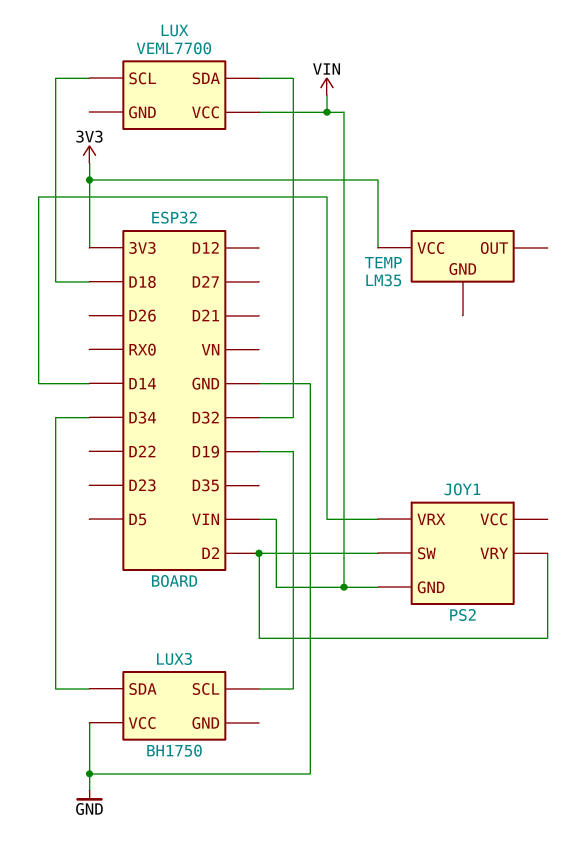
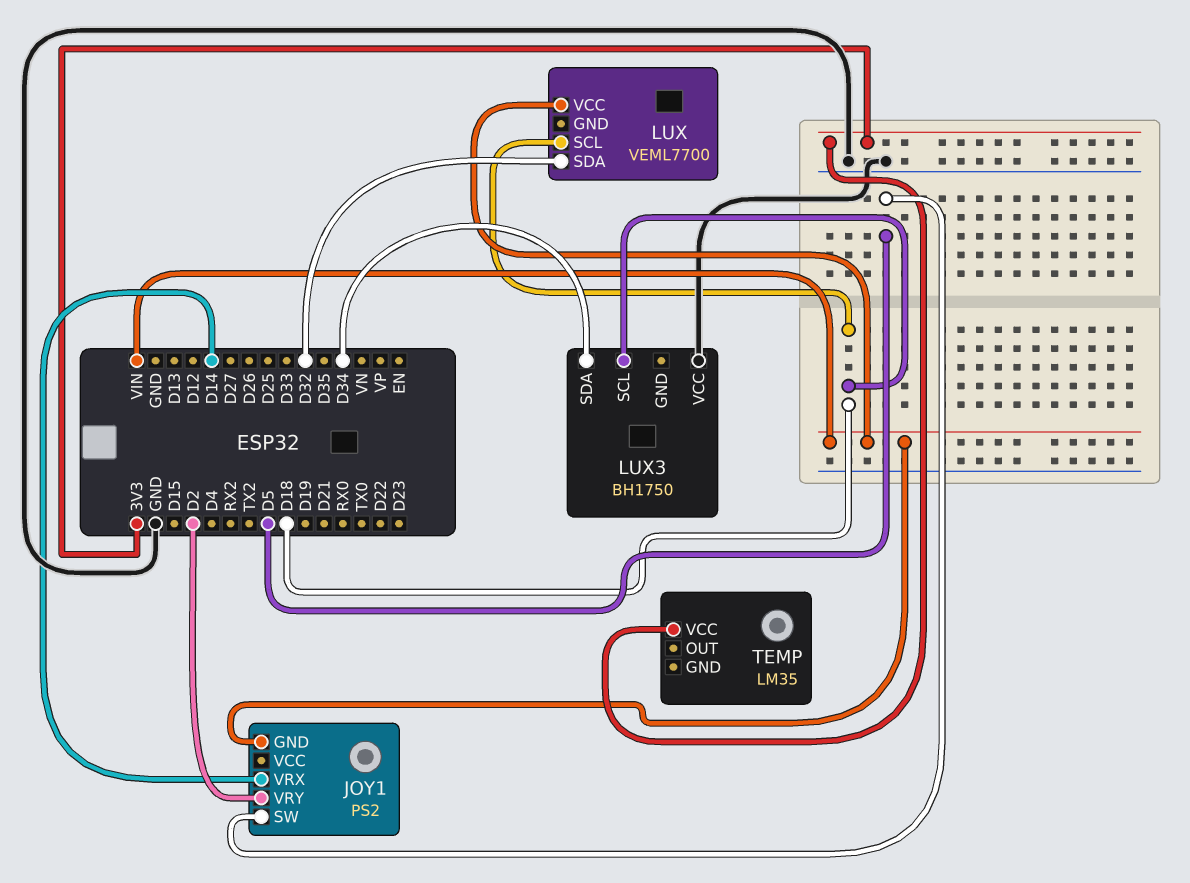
JOY1 pin SW: D2 -> D5
LUX3 pin SCL: D19 -> D18

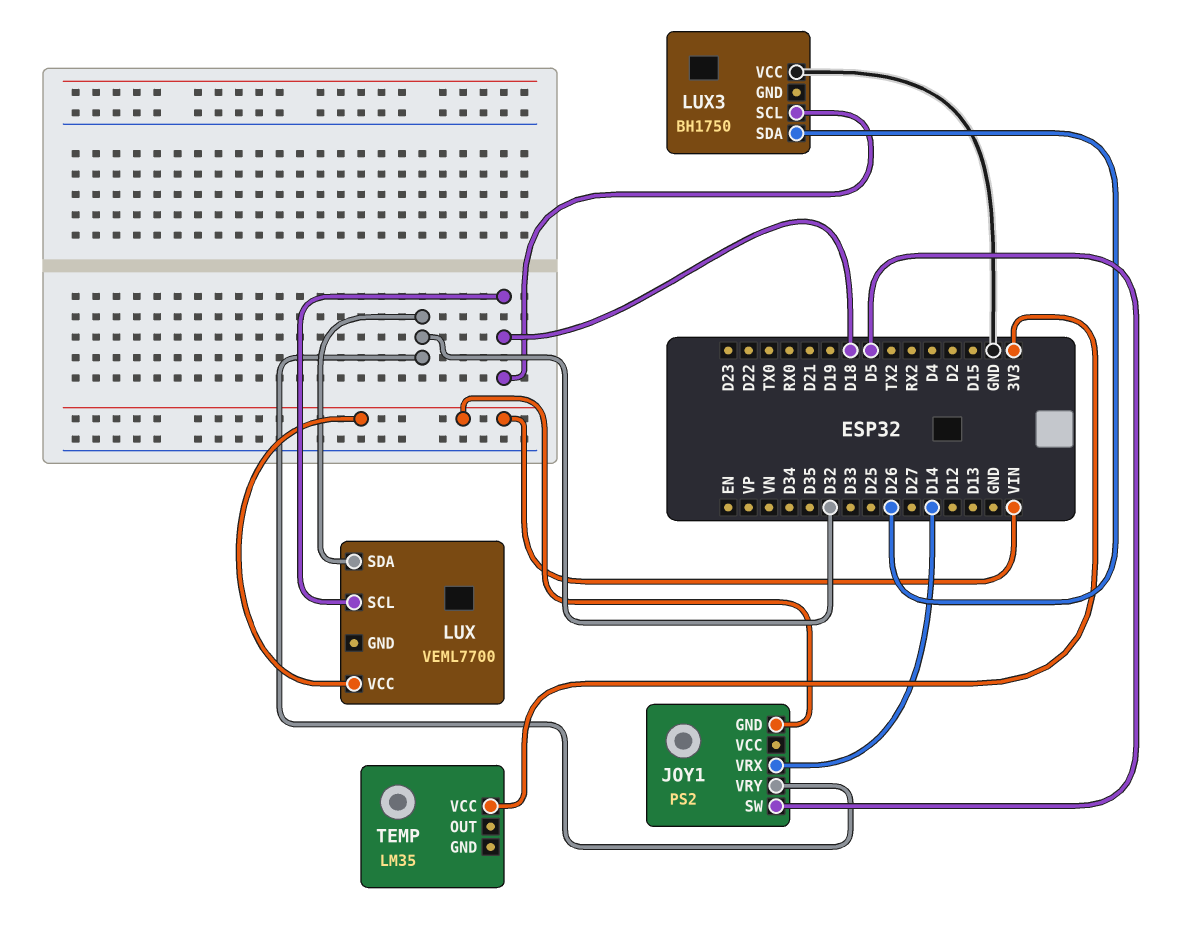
JOY1 pin VRY: D2 -> D32
LUX3 pin SDA: D34 -> D26

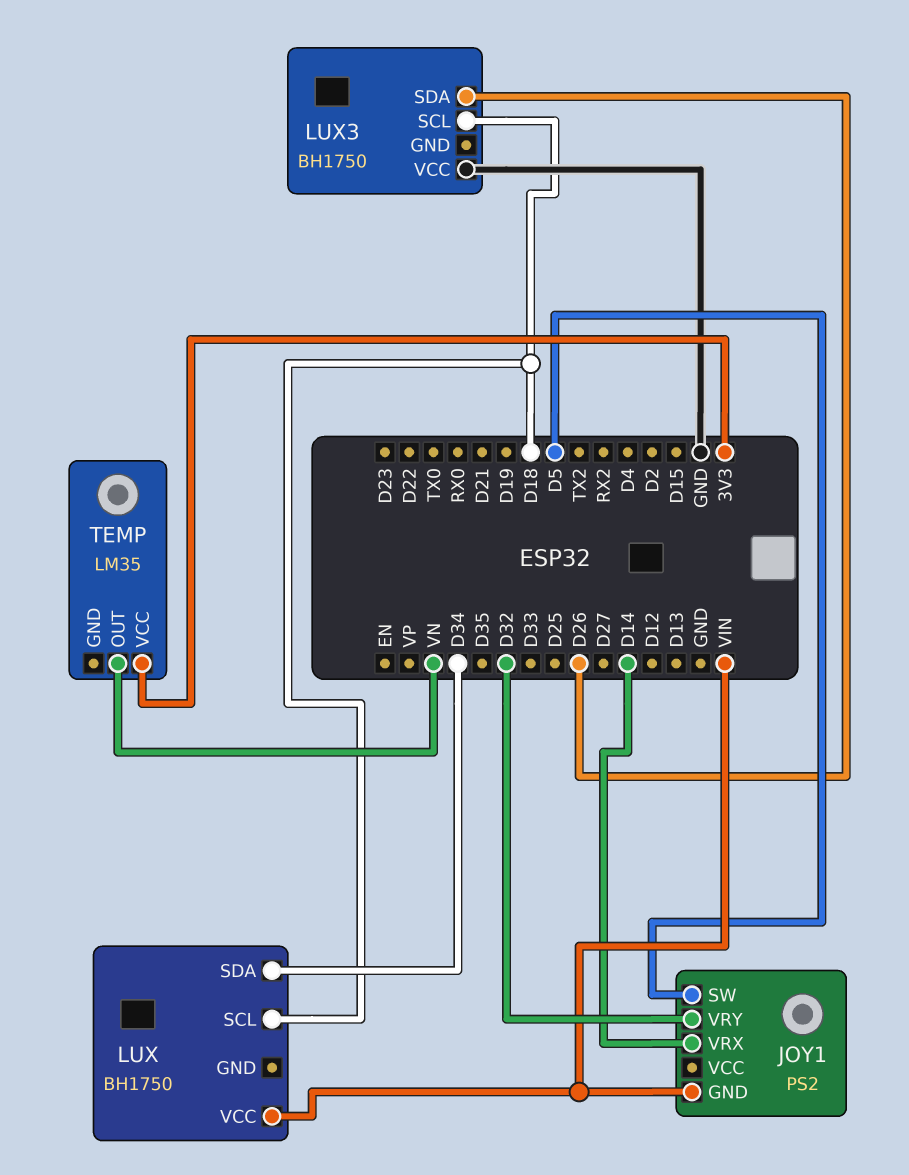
LUX: VEML7700 -> BH1750
LUX pin SDA: D32 -> D34
TEMP pin OUT: none -> VN

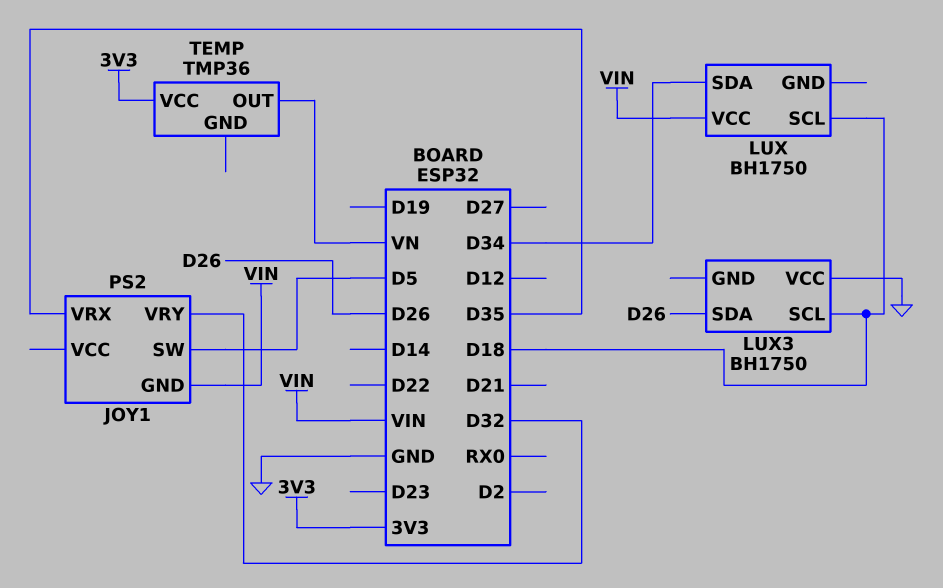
JOY1 pin VRX: D14 -> D35
TEMP: LM35 -> TMP36

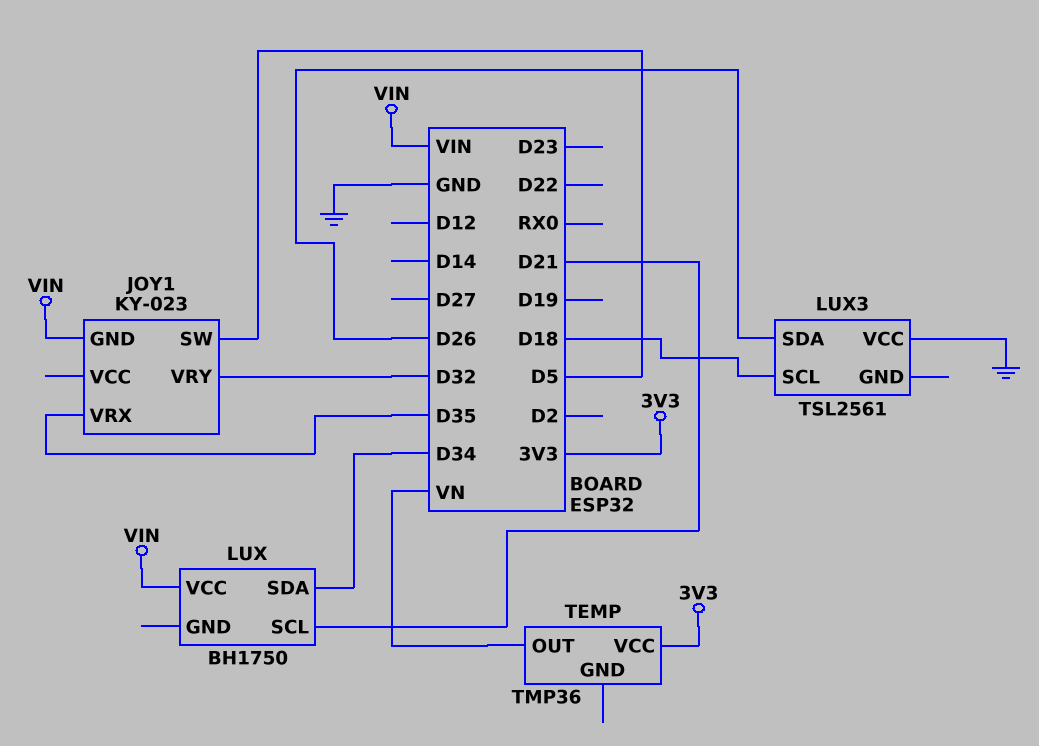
JOY1: PS2 -> KY-023
LUX pin SCL: D18 -> D21
LUX3: BH1750 -> TSL2561

